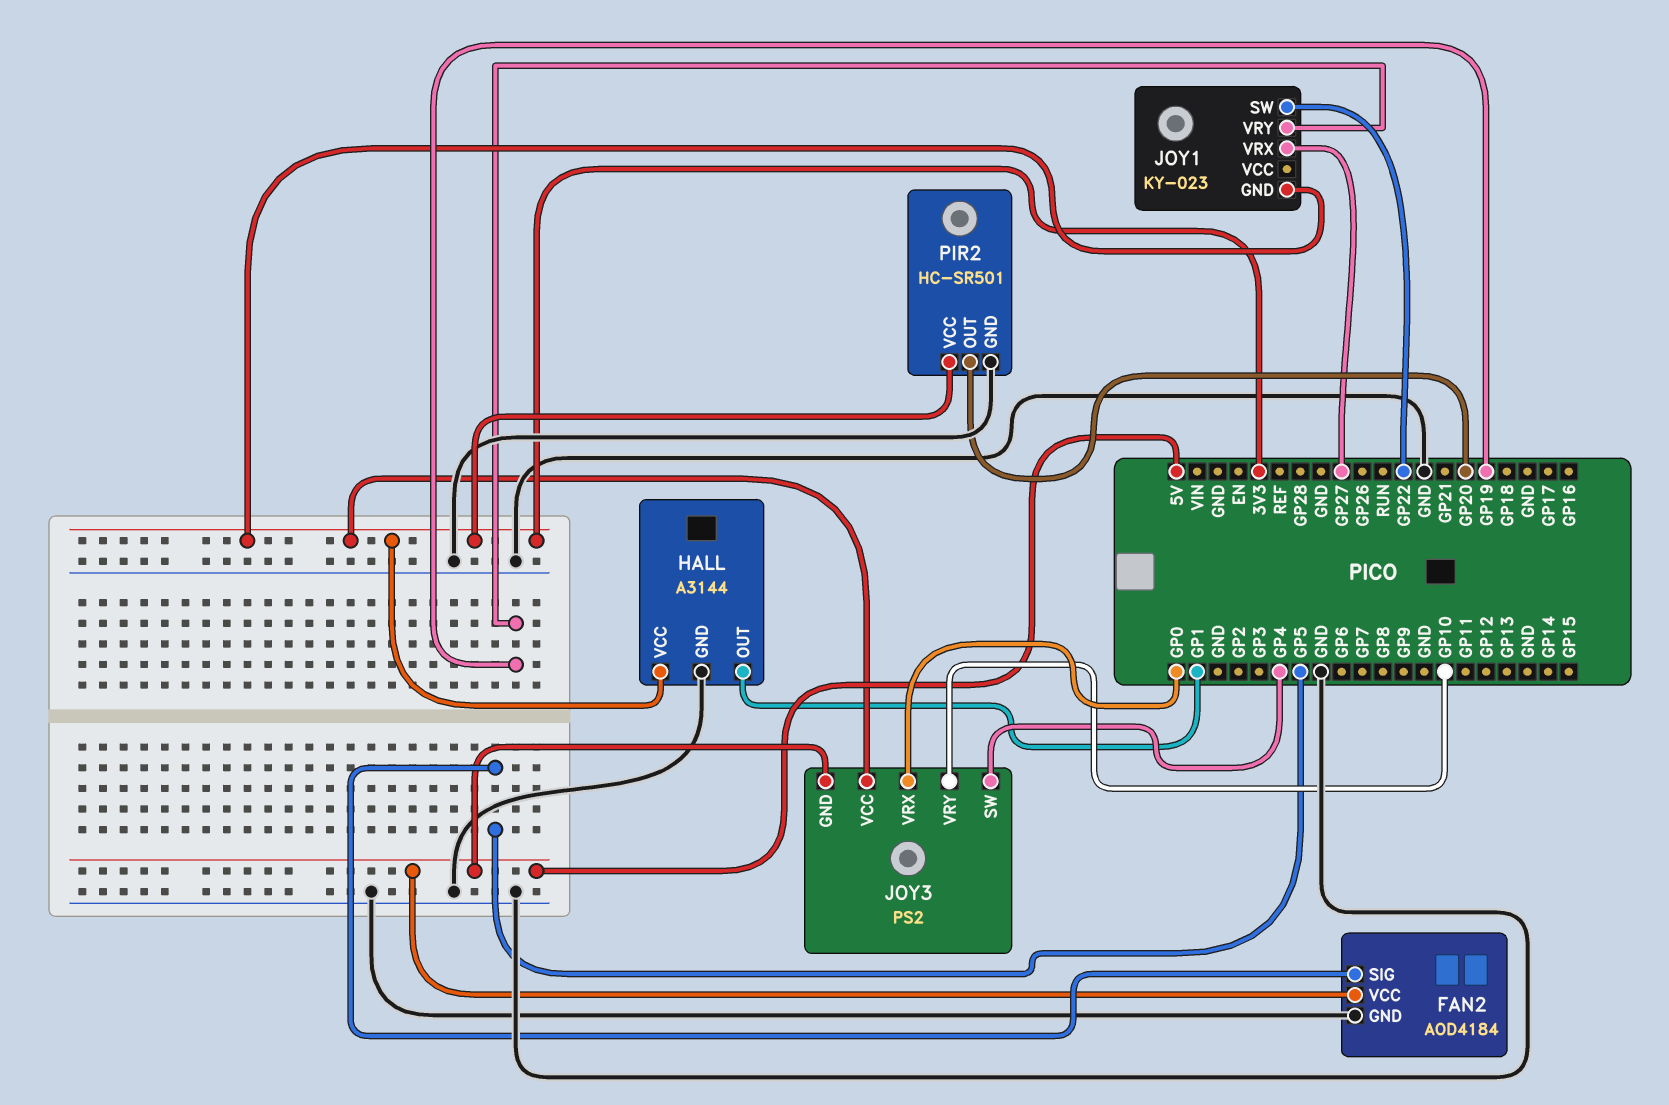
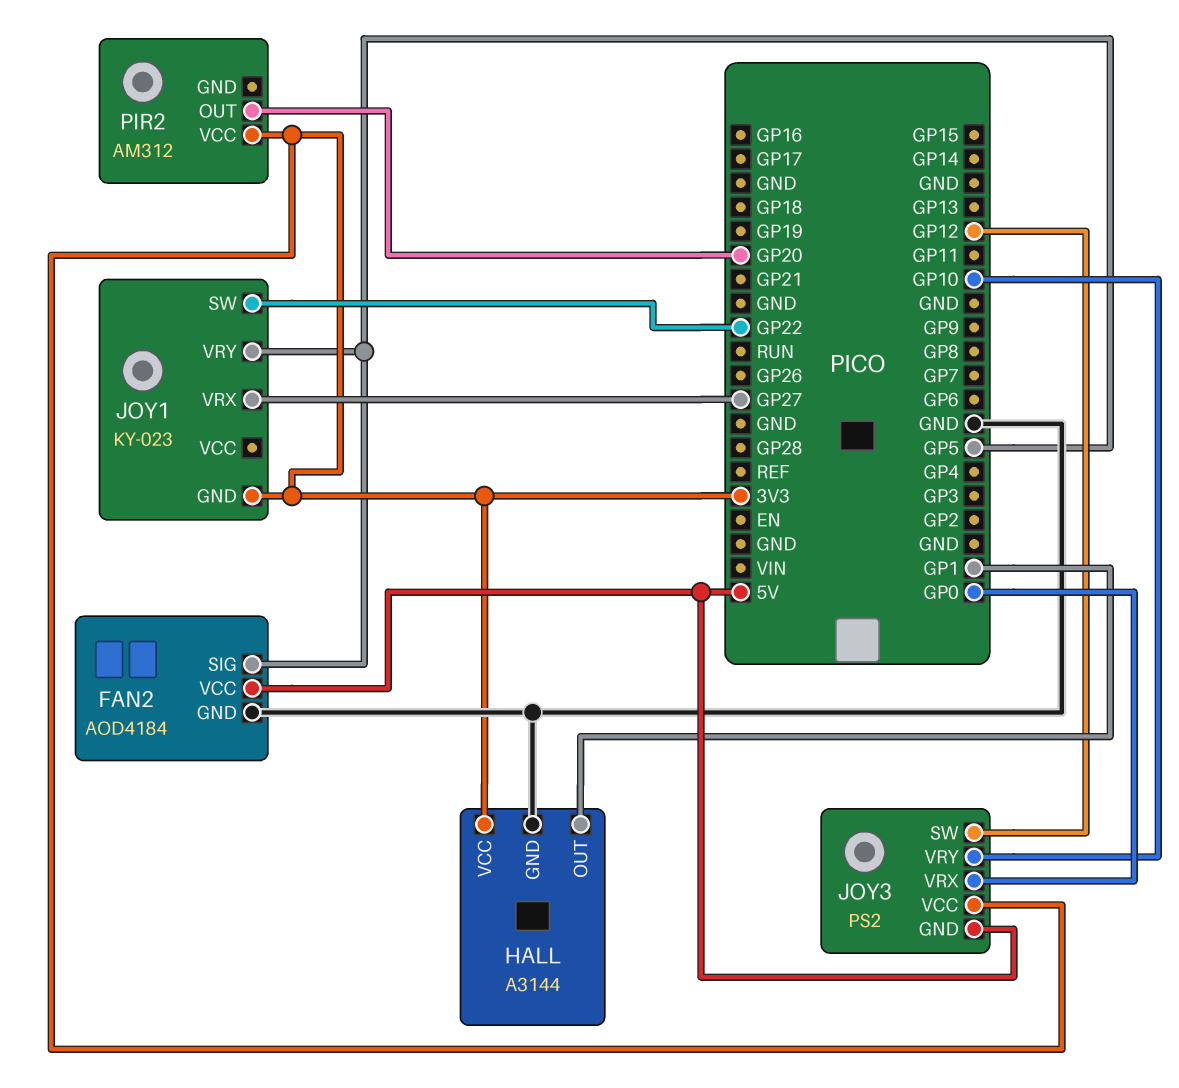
JOY1 pin VRY: GP19 -> GP5
JOY3 pin SW: GP4 -> GP12
PIR2: HC-SR501 -> AM312
PIR2 pin GND: GND -> none

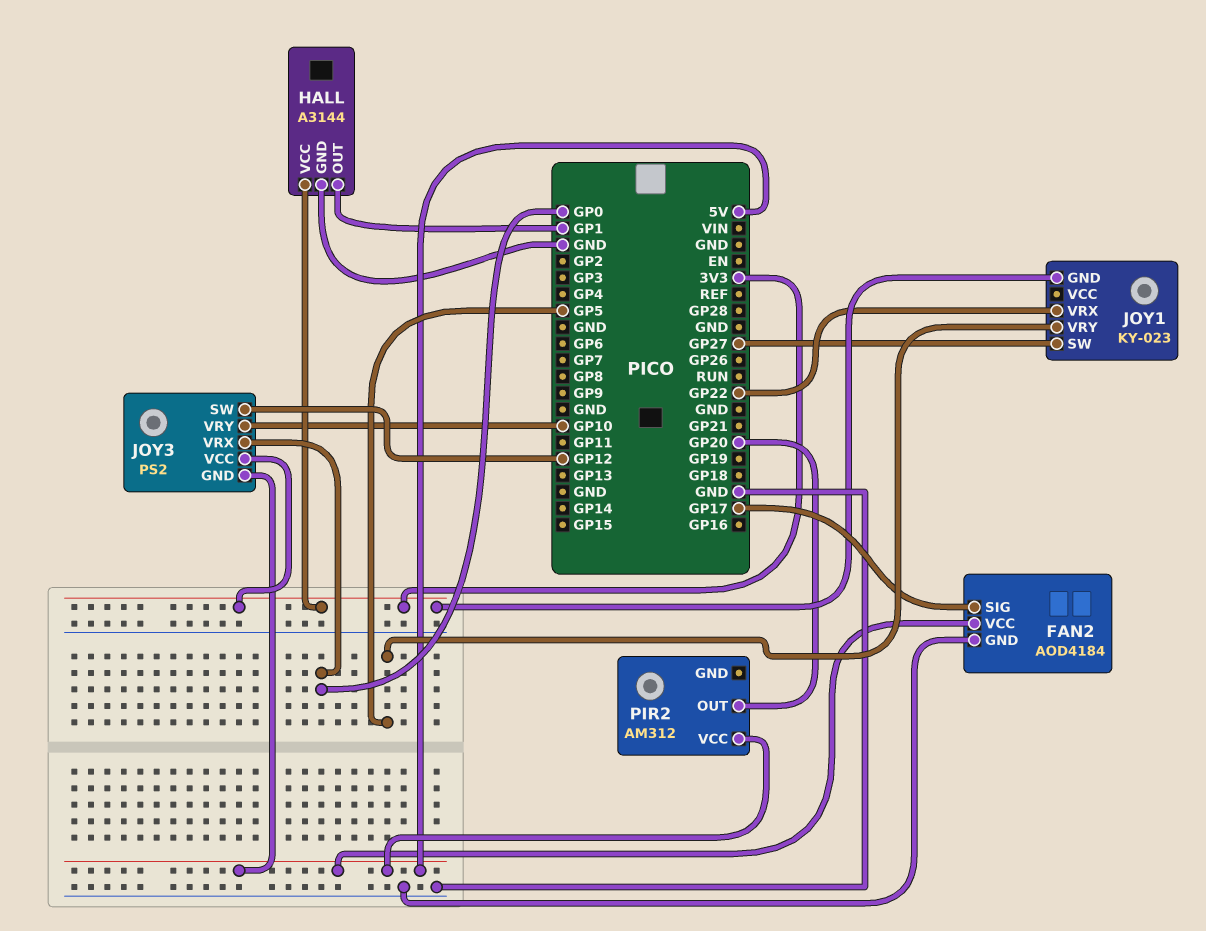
FAN2 pin SIG: GP5 -> GP17
JOY1 pin SW: GP22 -> GP27
JOY1 pin VRX: GP27 -> GP22
PIR2 pin VCC: 3V3 -> 5V

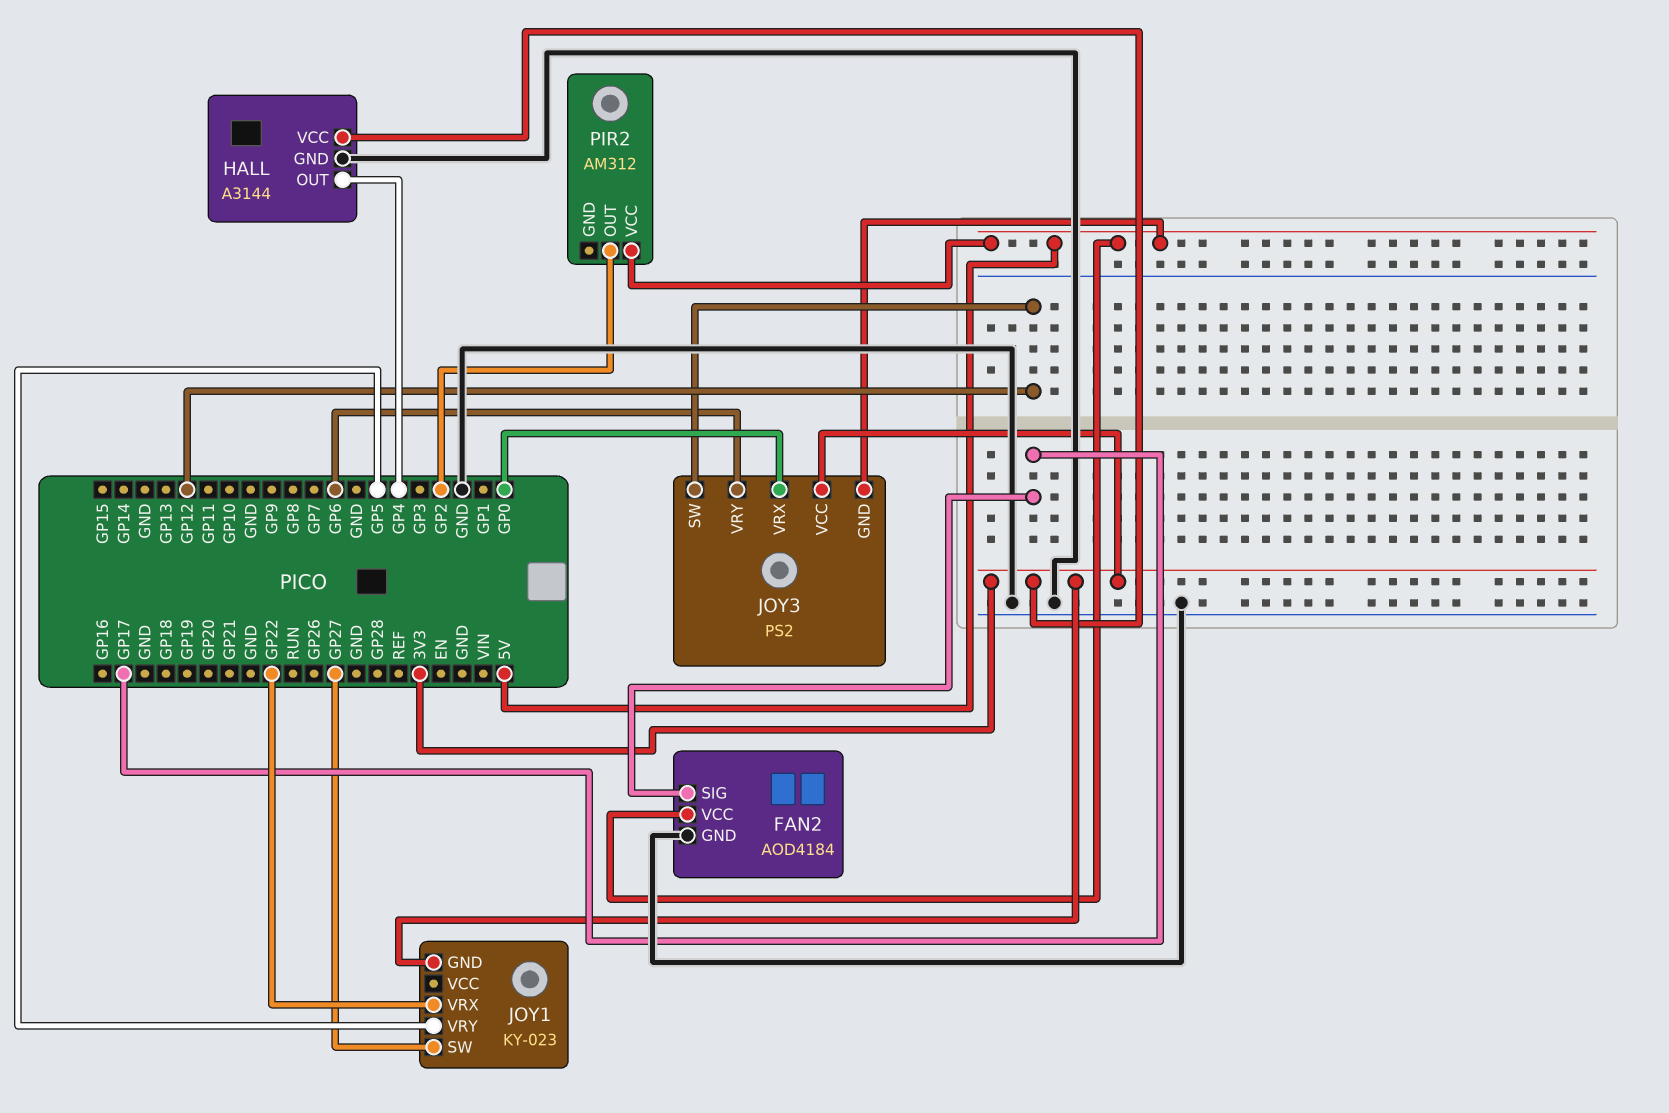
HALL pin OUT: GP1 -> GP4
JOY3 pin VRY: GP10 -> GP6
PIR2 pin OUT: GP20 -> GP2

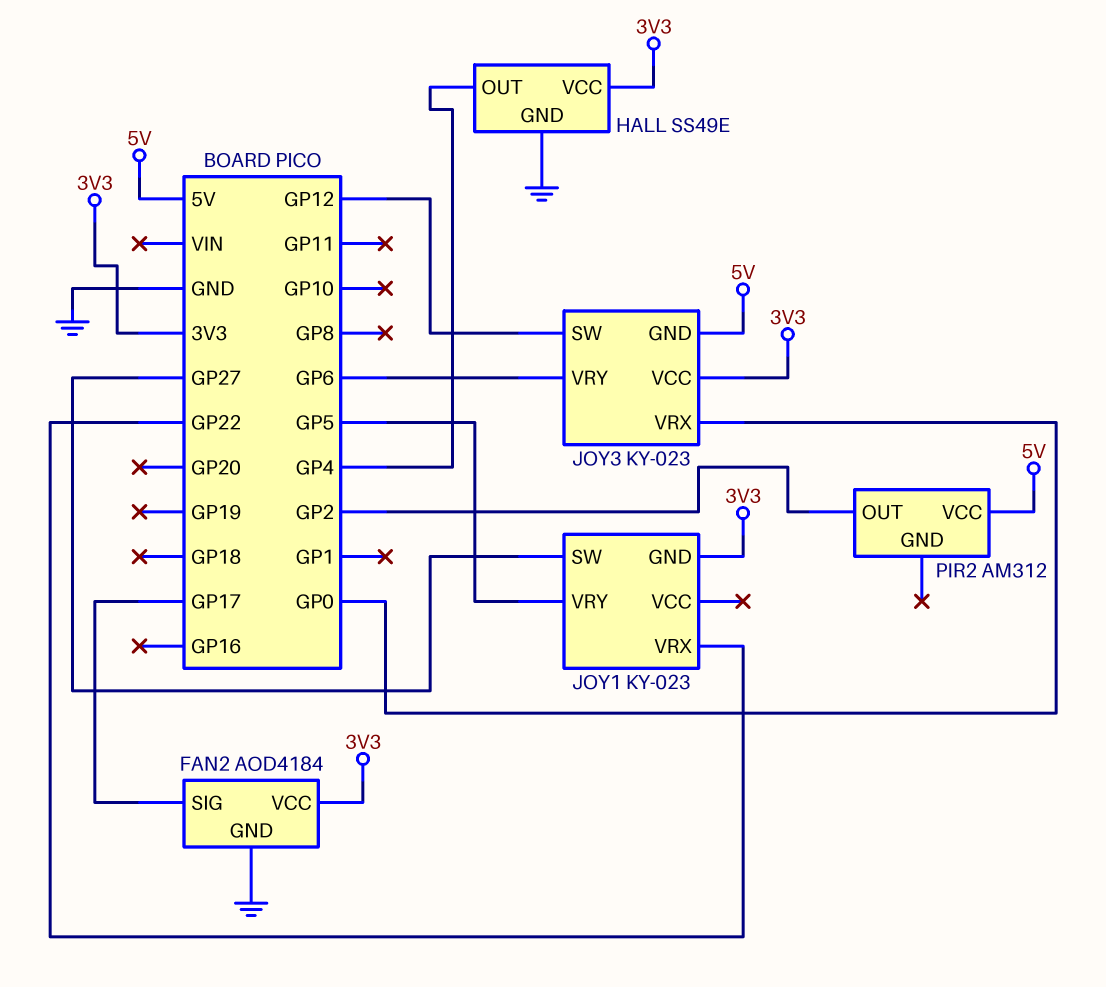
FAN2 pin VCC: 5V -> 3V3
HALL: A3144 -> SS49E
JOY3: PS2 -> KY-023

